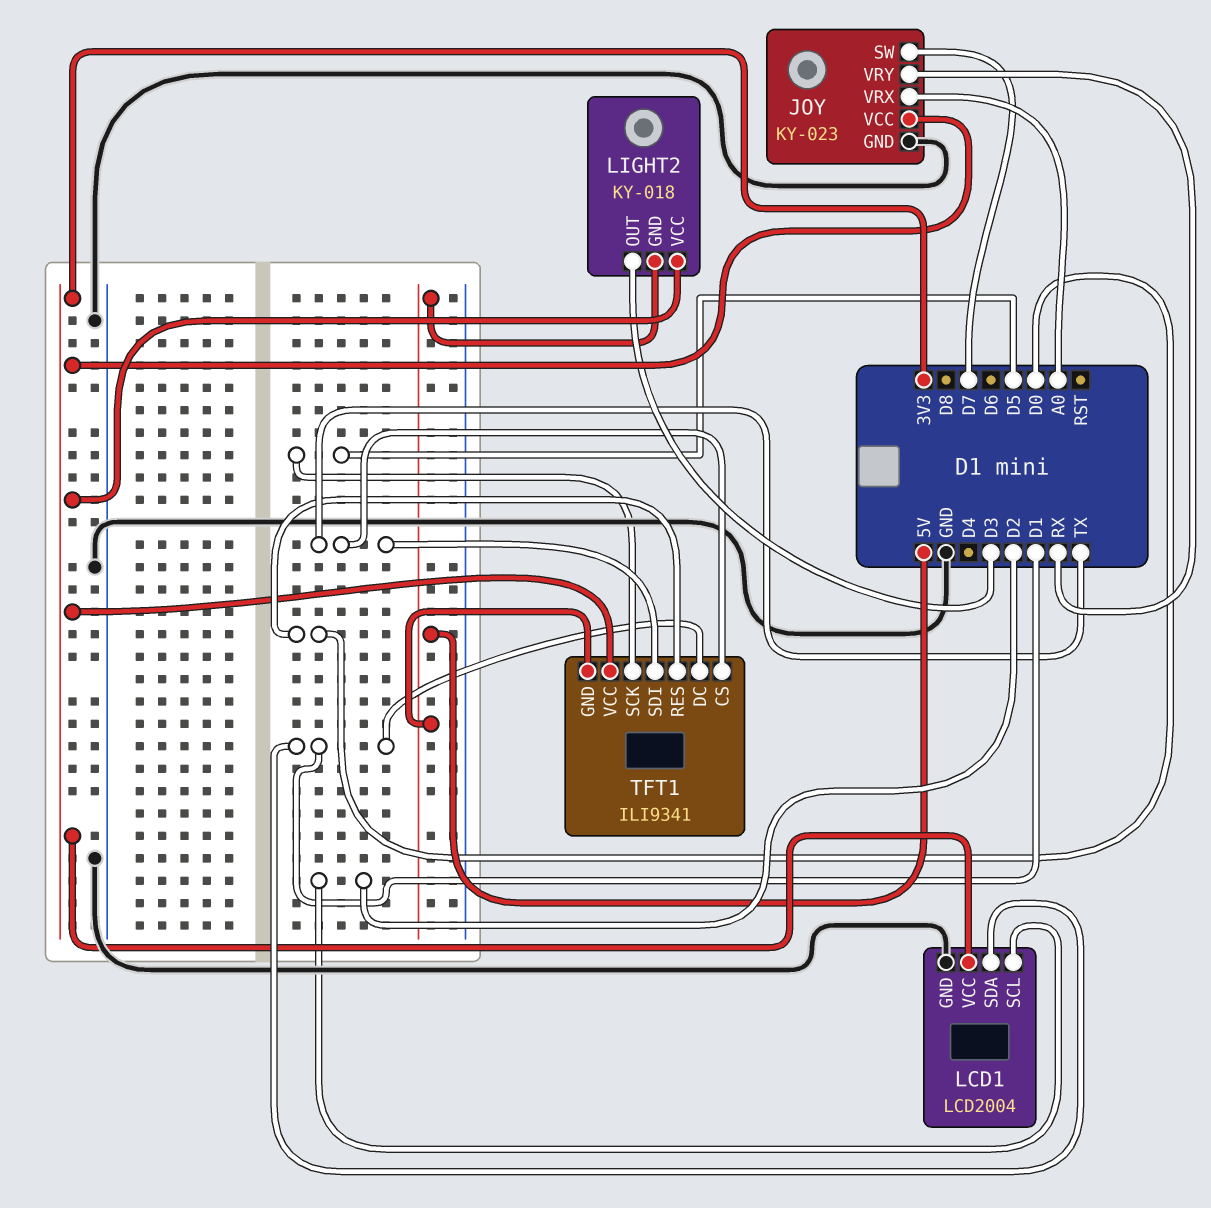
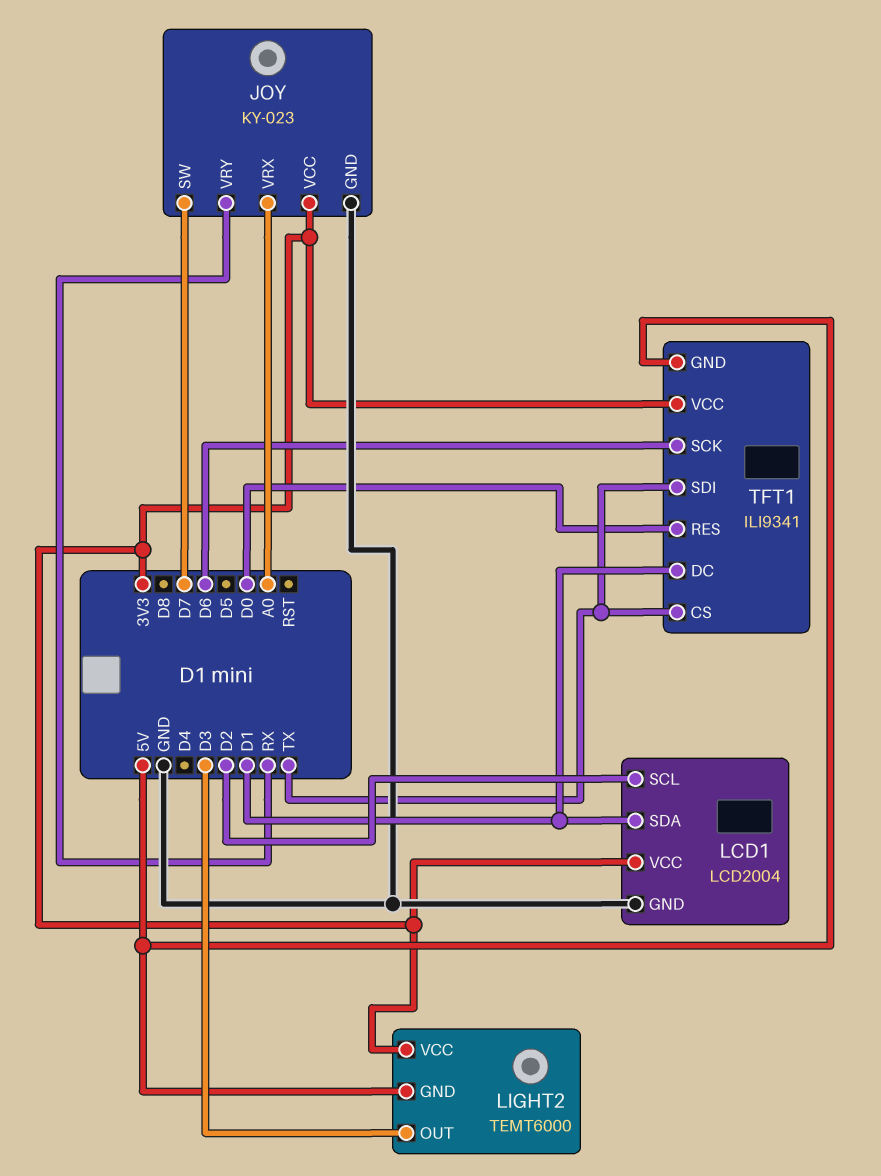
LIGHT2: KY-018 -> TEMT6000
TFT1 pin SCK: D5 -> D6

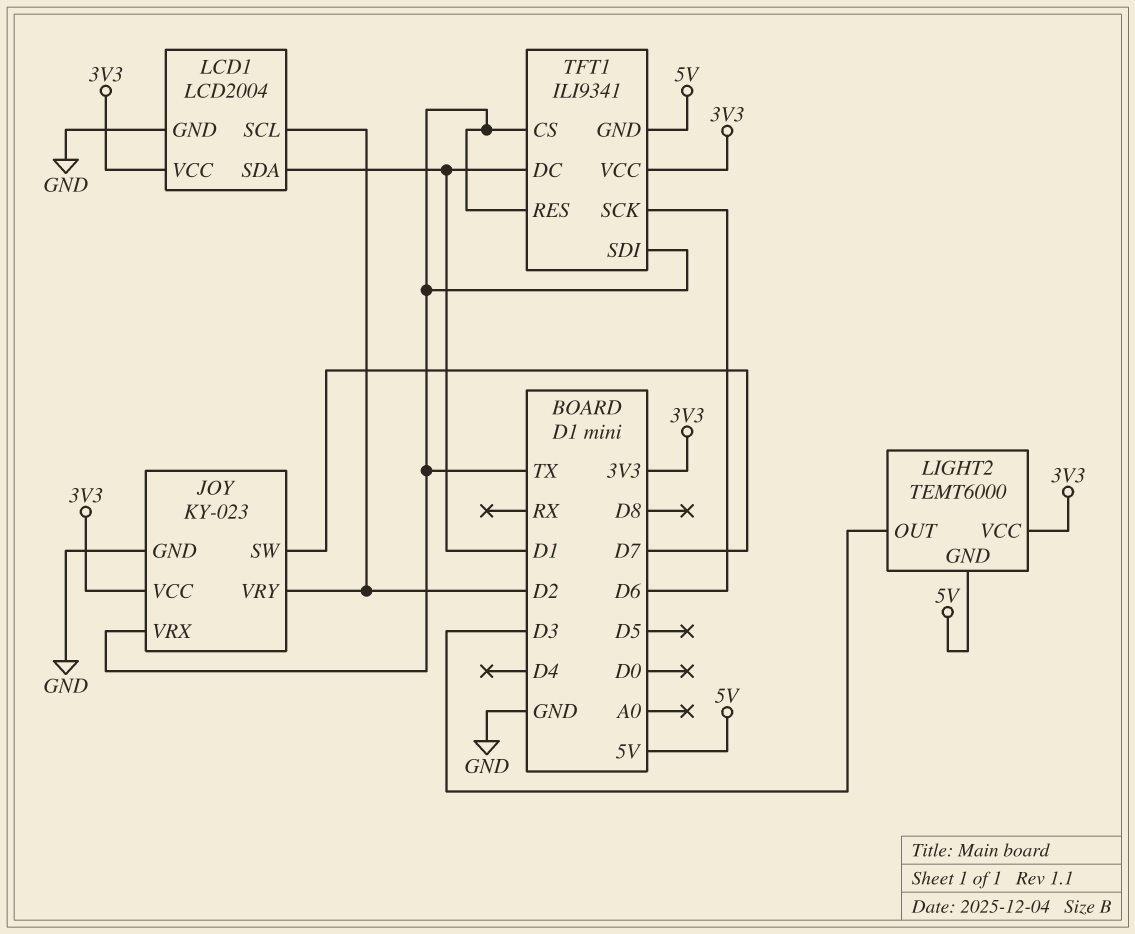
JOY pin VRX: A0 -> TX
JOY pin VRY: RX -> D2
TFT1 pin RES: D0 -> TX

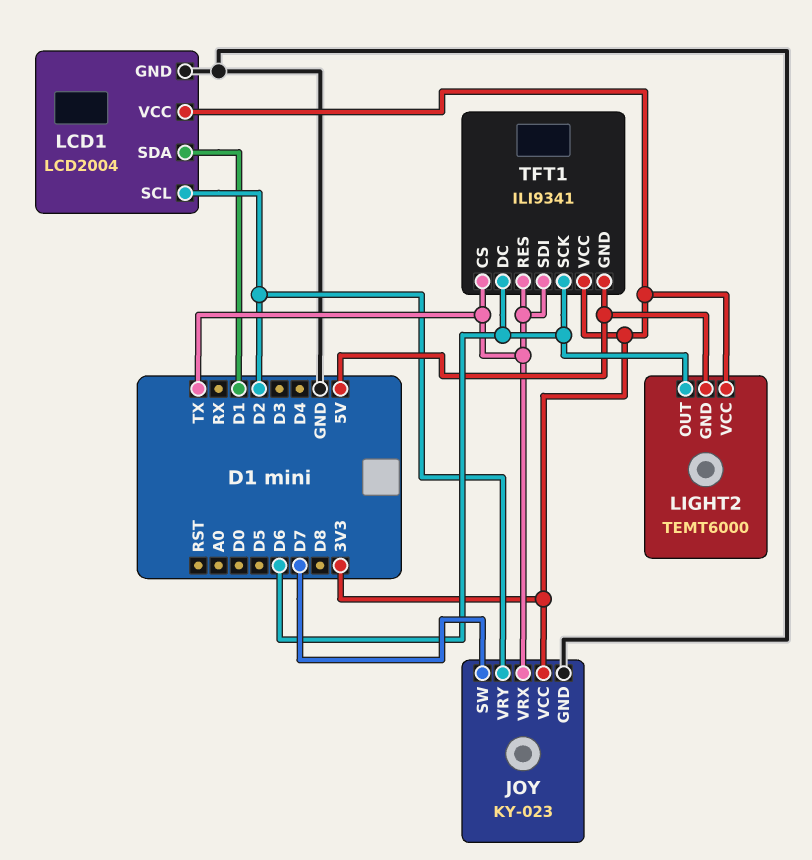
LIGHT2 pin OUT: D3 -> D6
TFT1 pin DC: D1 -> D6

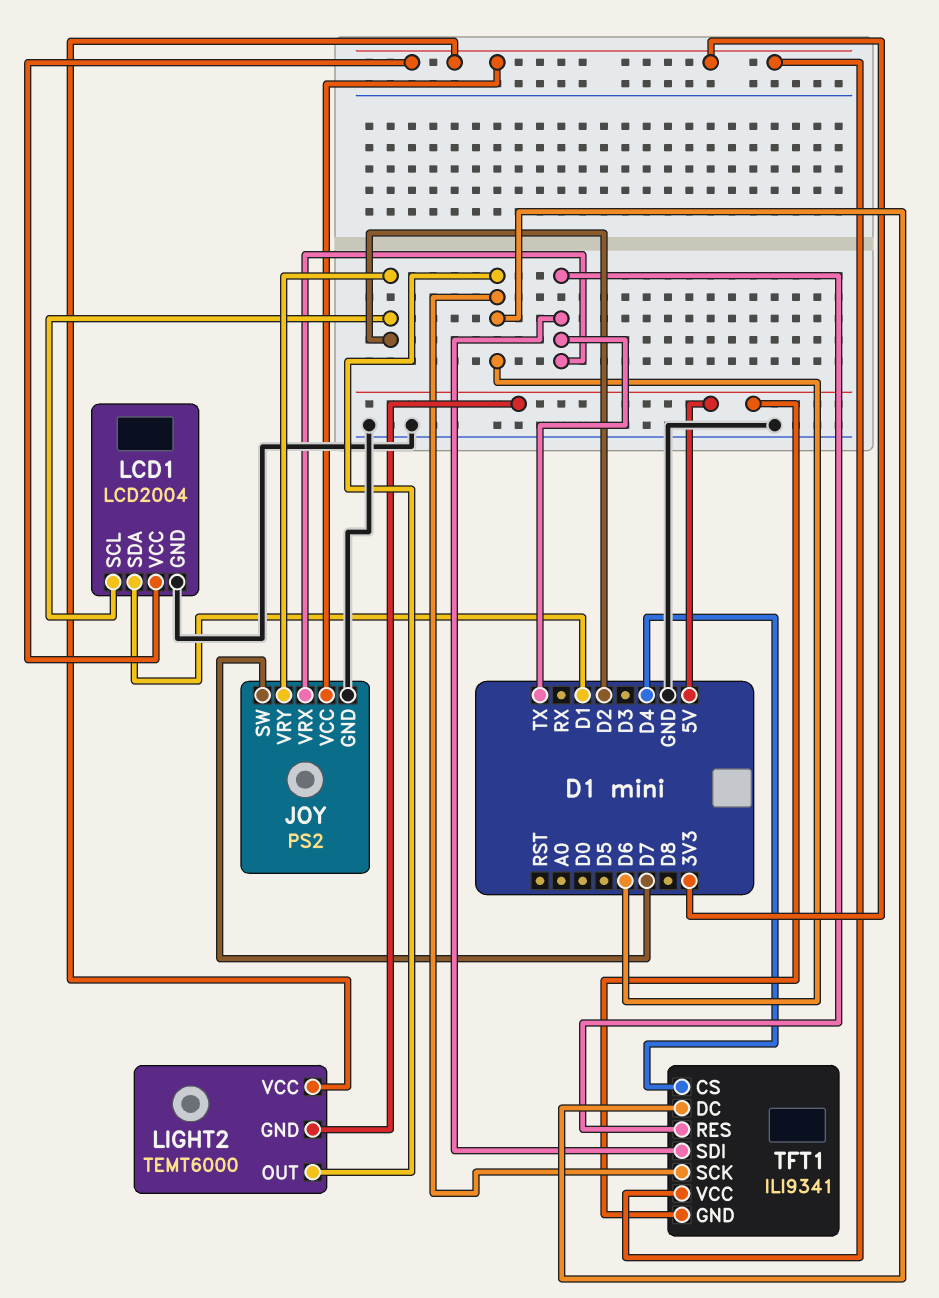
JOY: KY-023 -> PS2
TFT1 pin CS: TX -> D4

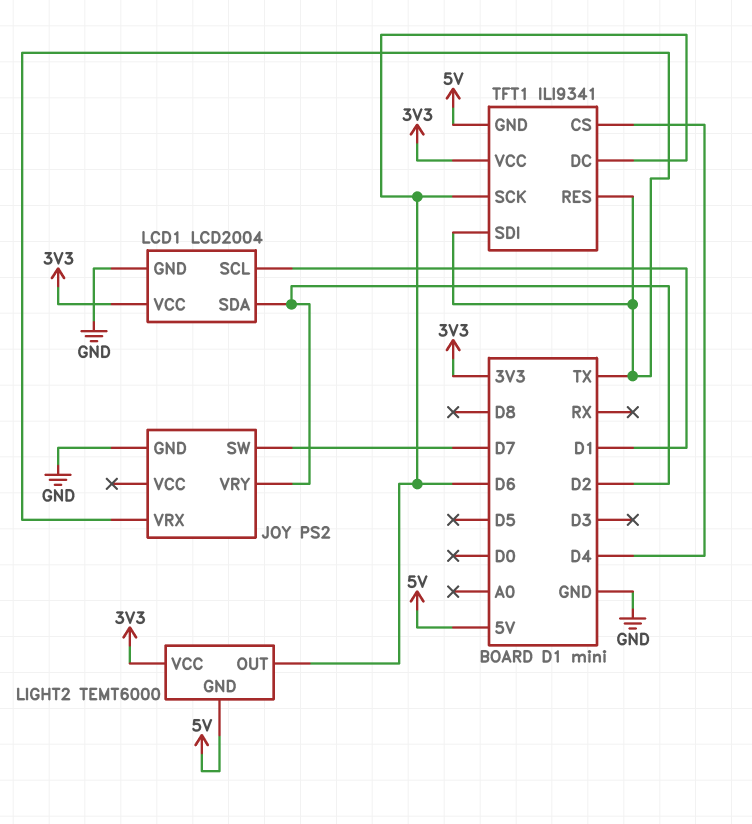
JOY pin VCC: 3V3 -> none
LCD1 pin SCL: D2 -> D1
LCD1 pin SDA: D1 -> D2

